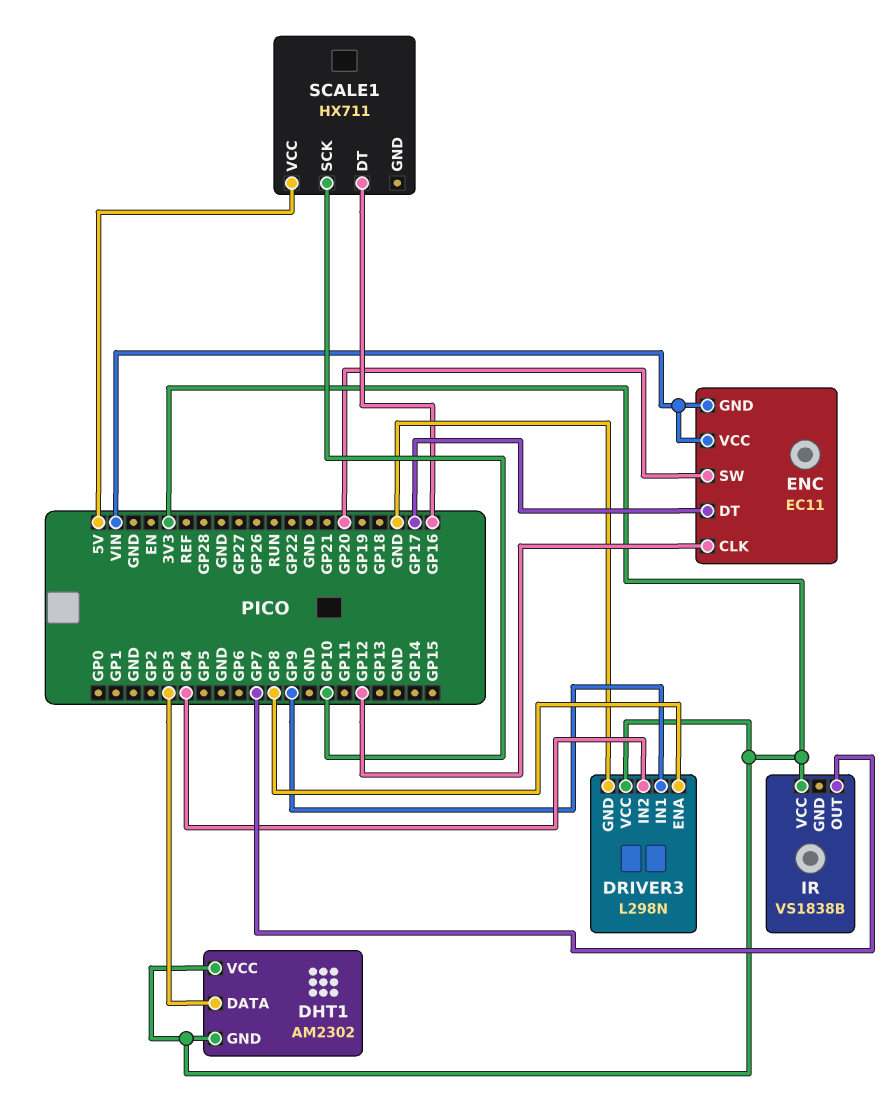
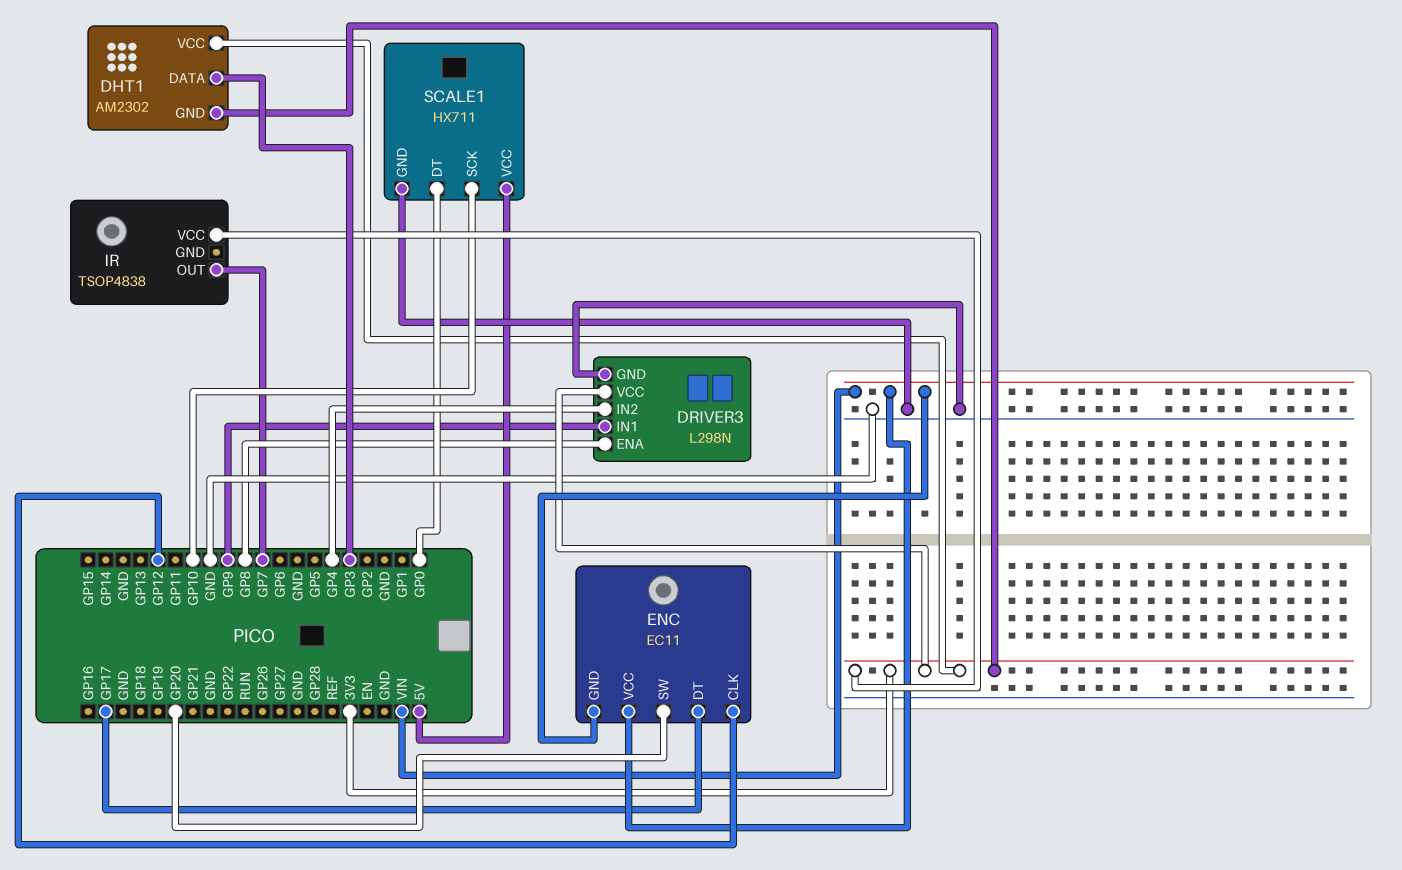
IR: VS1838B -> TSOP4838
SCALE1 pin DT: GP16 -> GP0
SCALE1 pin GND: none -> GND

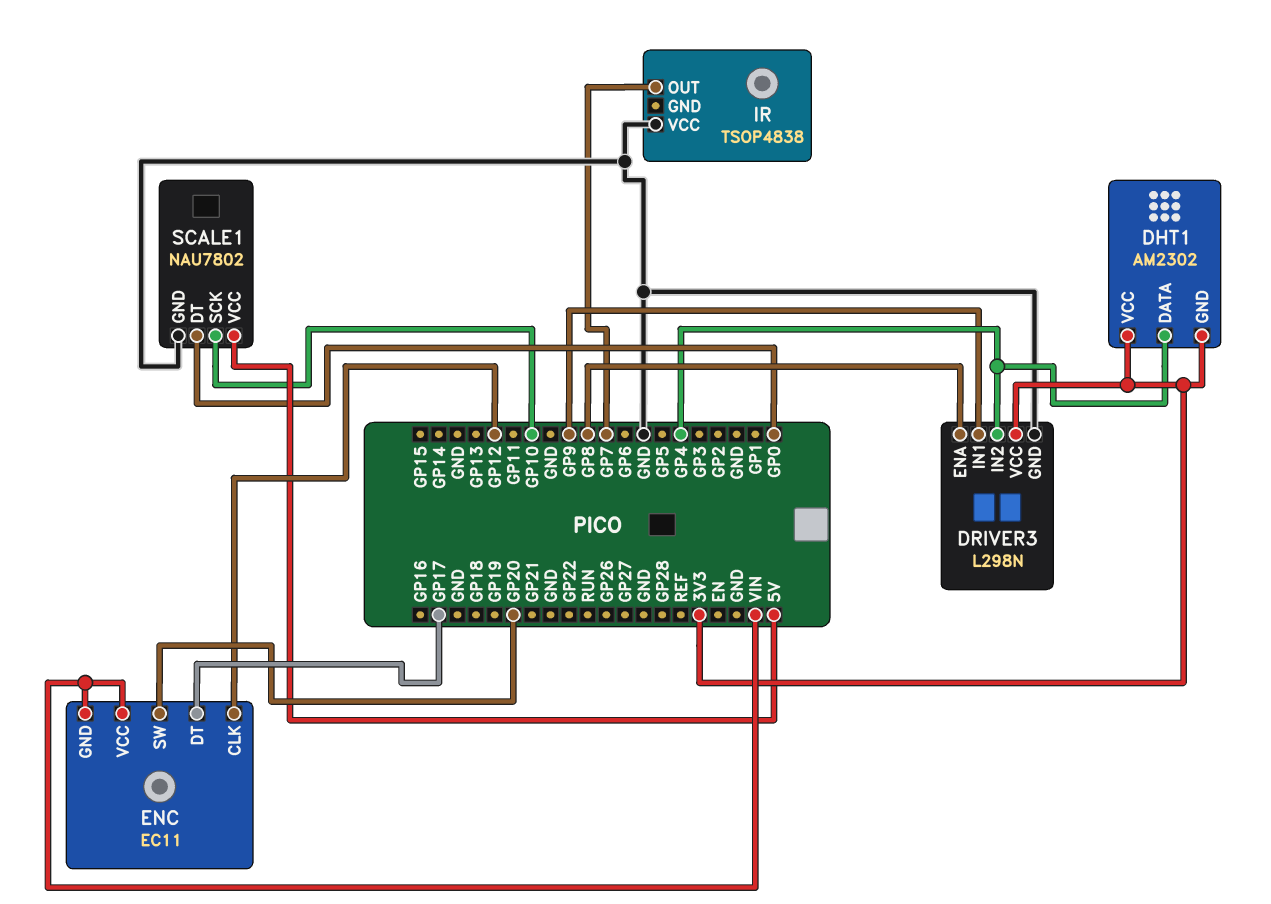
DHT1 pin DATA: GP3 -> GP4
IR pin VCC: 3V3 -> GND
SCALE1: HX711 -> NAU7802

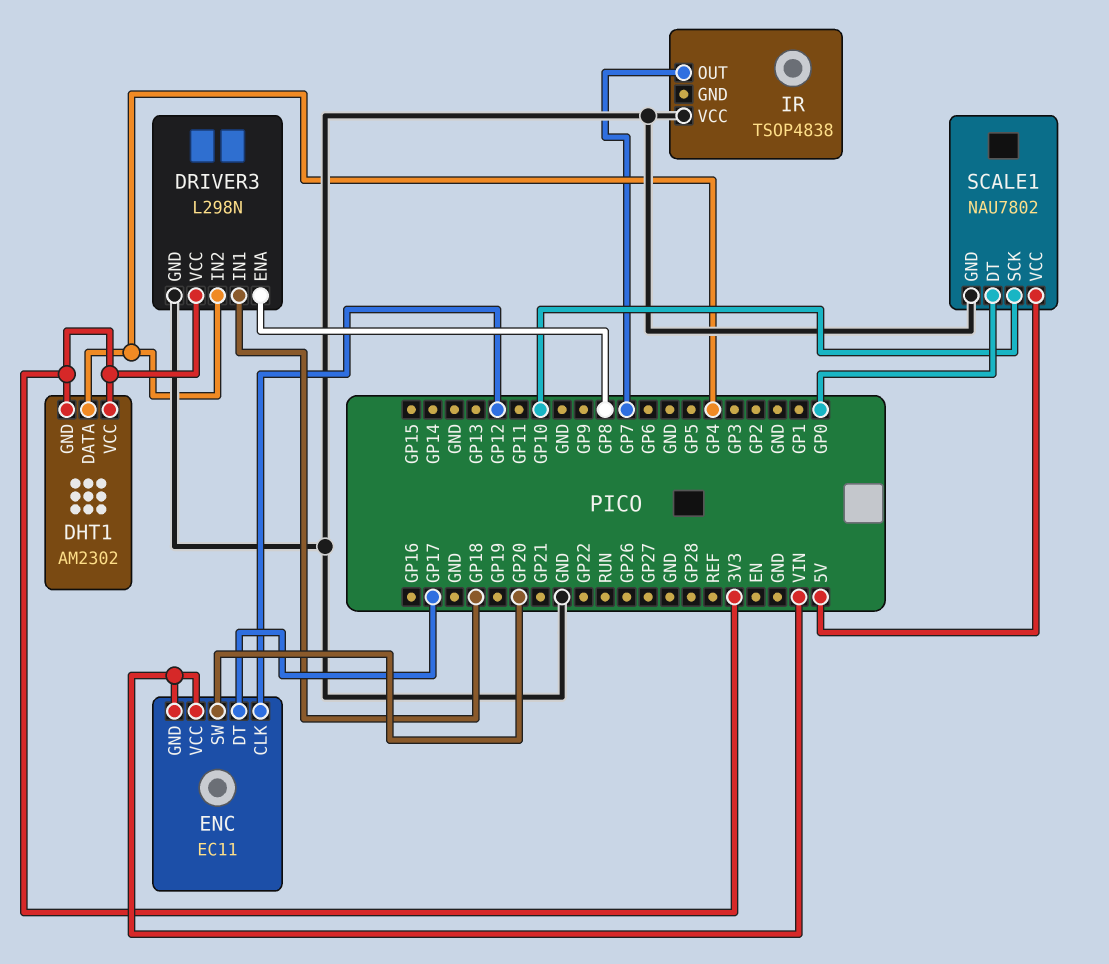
DRIVER3 pin IN1: GP9 -> GP18

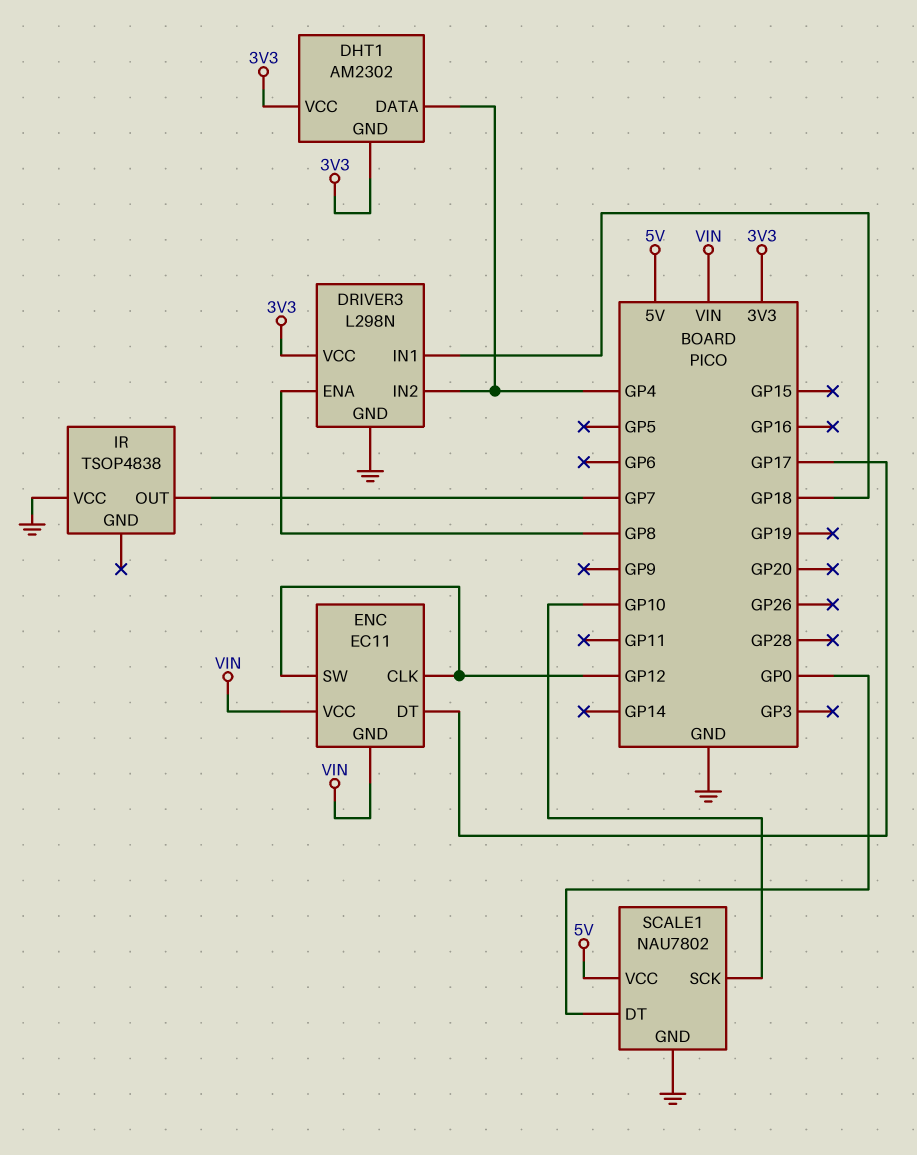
ENC pin SW: GP20 -> GP12

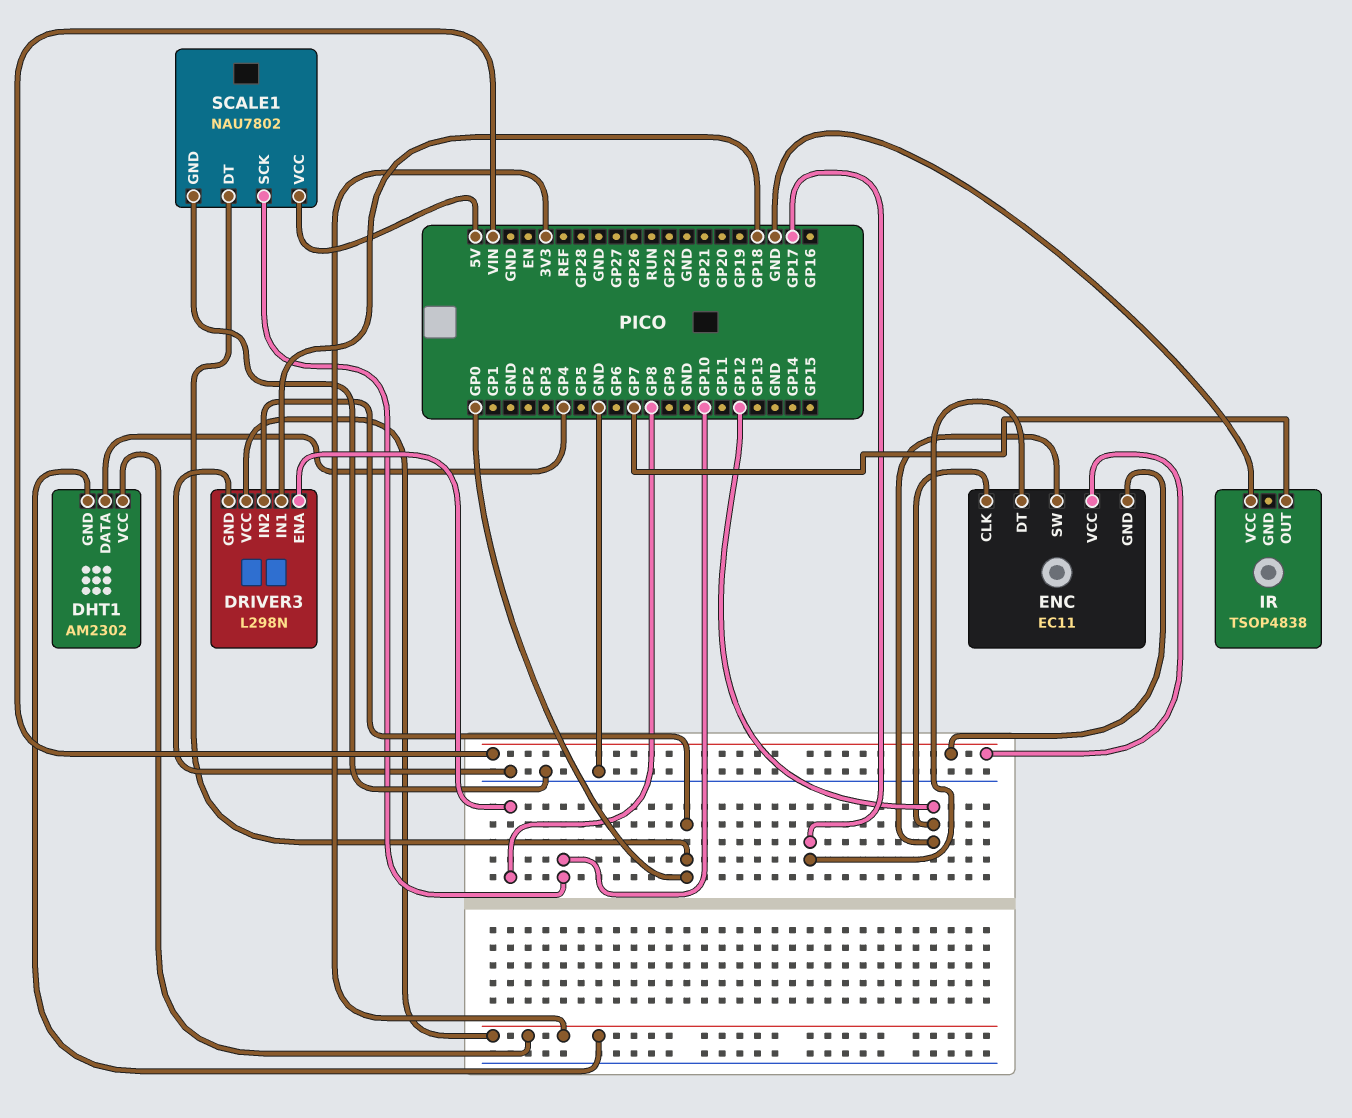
DRIVER3 pin IN2: GP4 -> GP0

